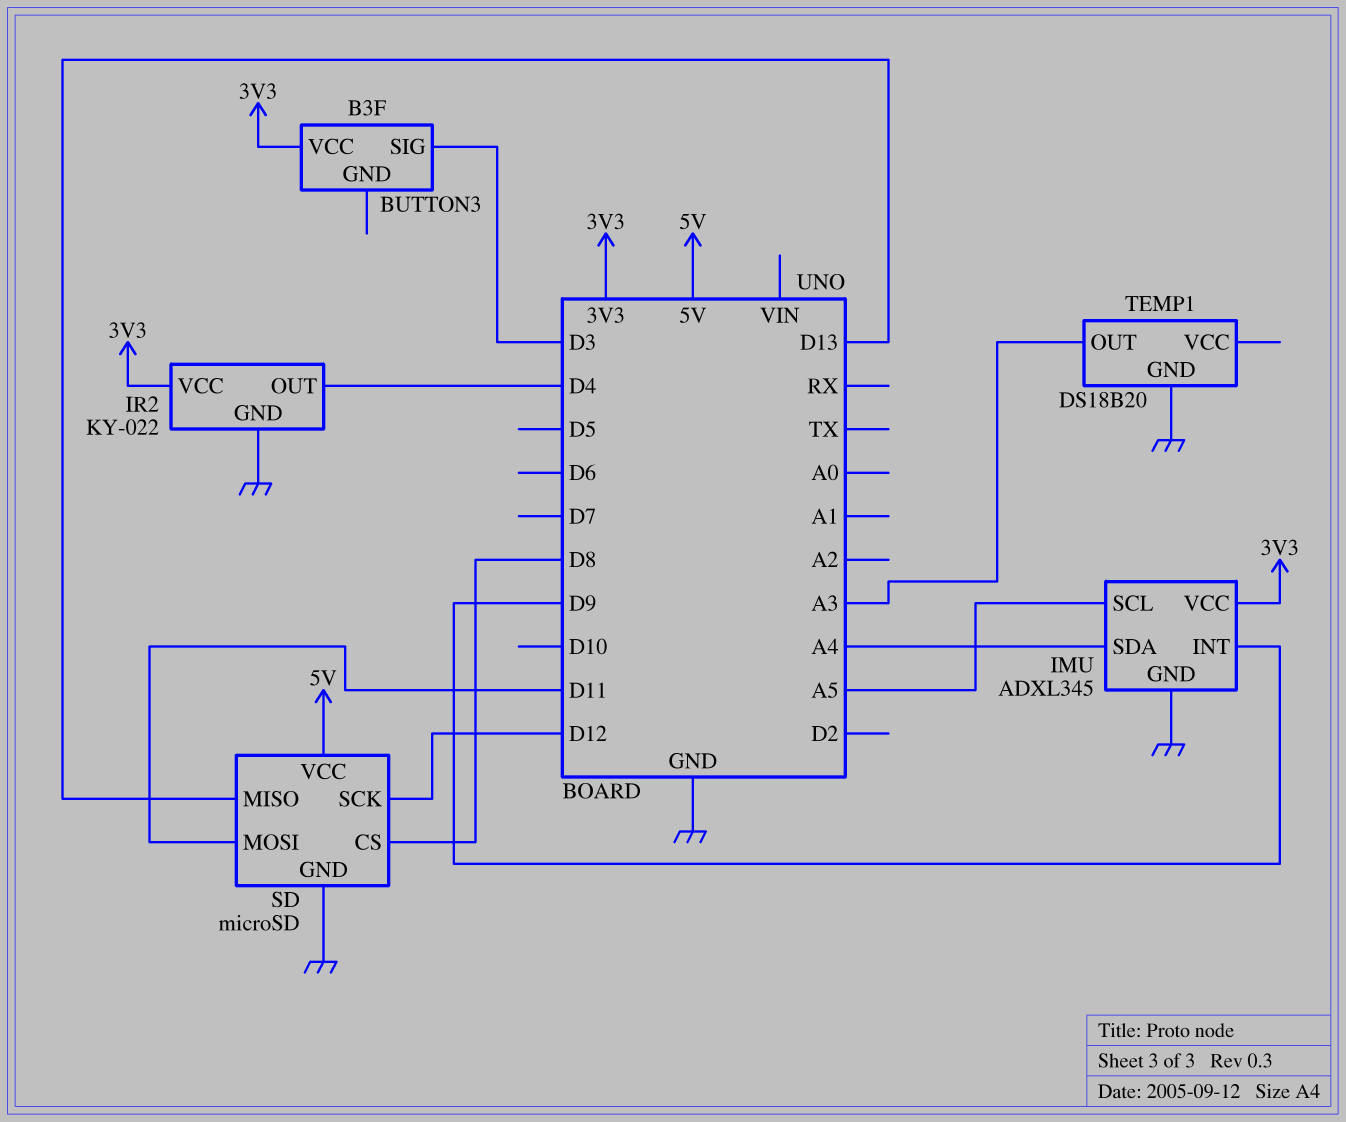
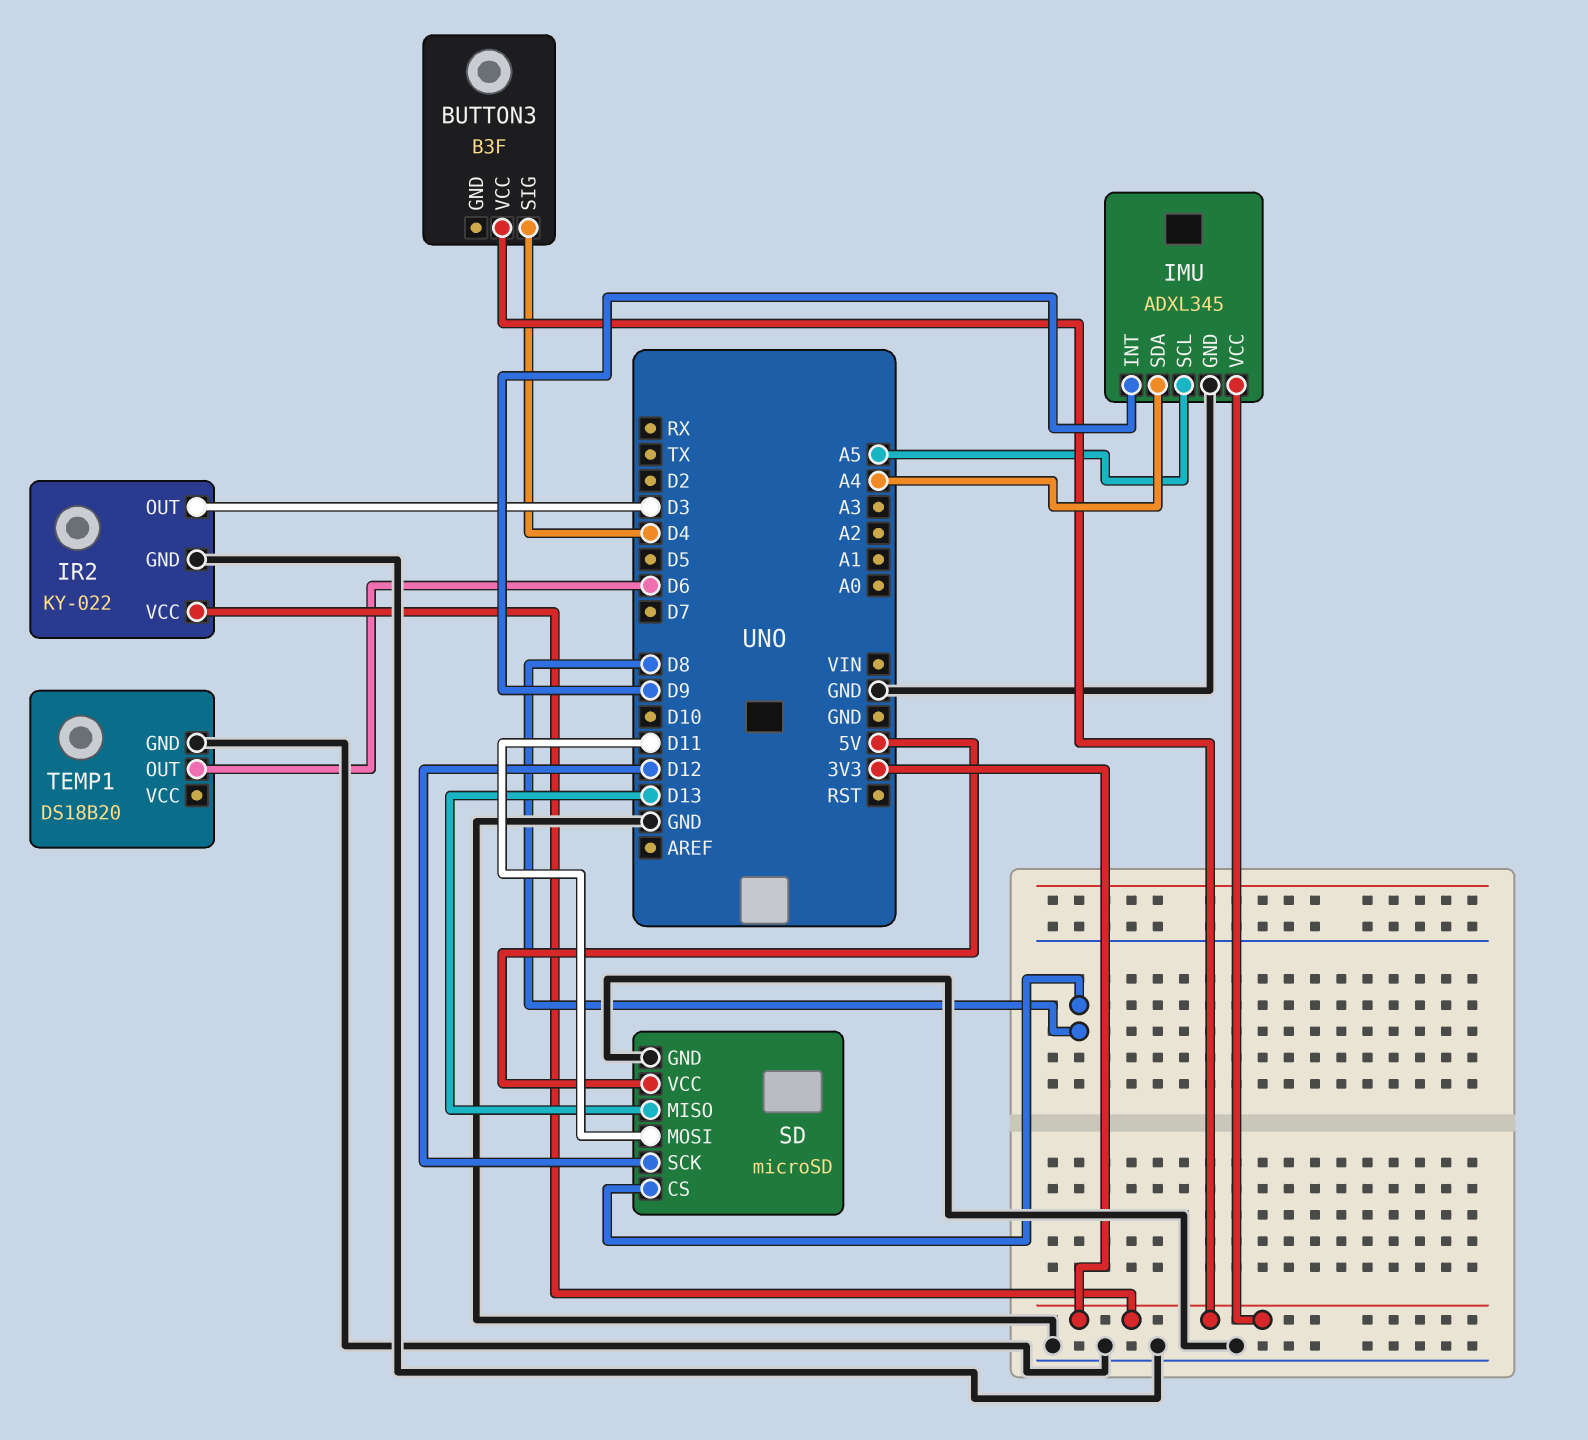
BUTTON3 pin SIG: D3 -> D4
IR2 pin OUT: D4 -> D3
TEMP1 pin OUT: A3 -> D6

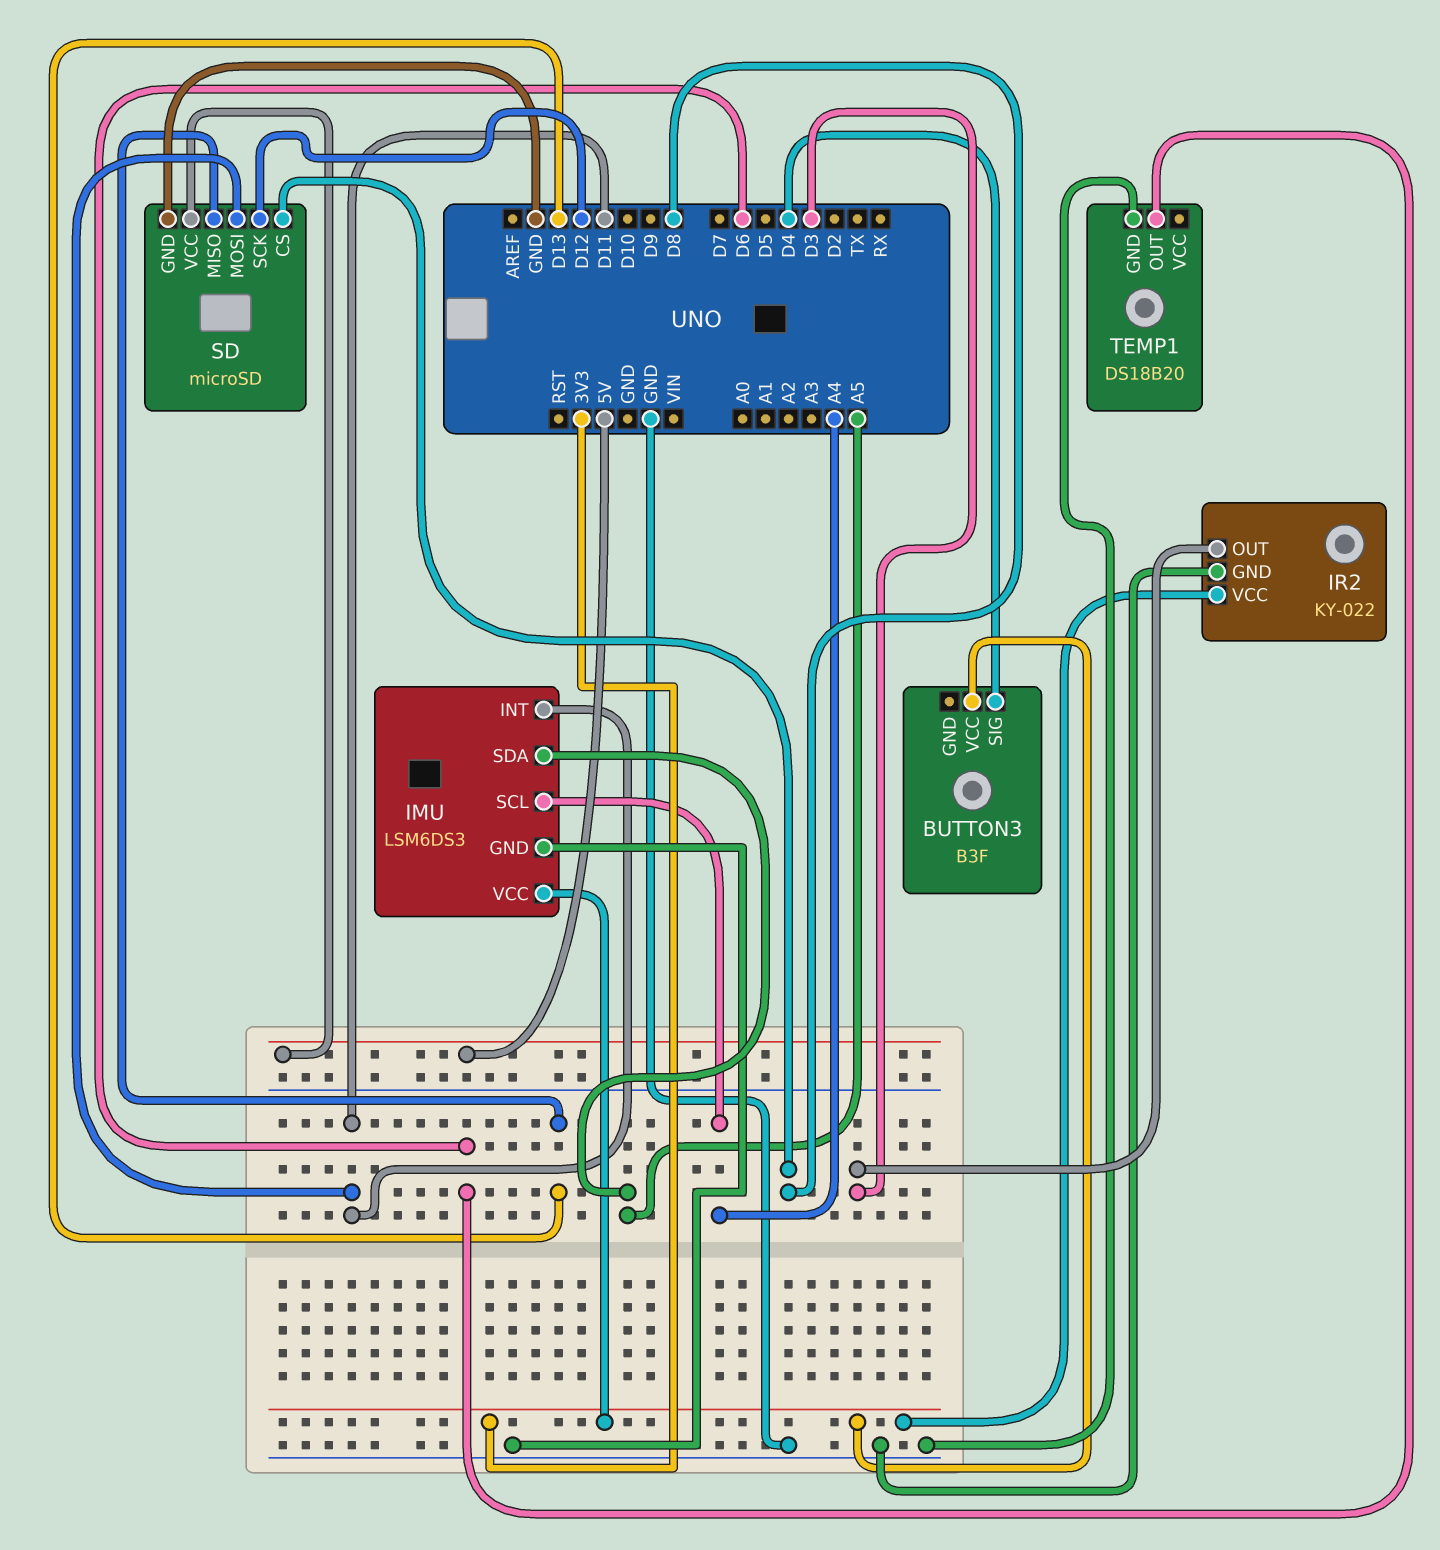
IMU: ADXL345 -> LSM6DS3
IMU pin INT: D9 -> D11
IMU pin SCL: A5 -> A4
IMU pin SDA: A4 -> A5

